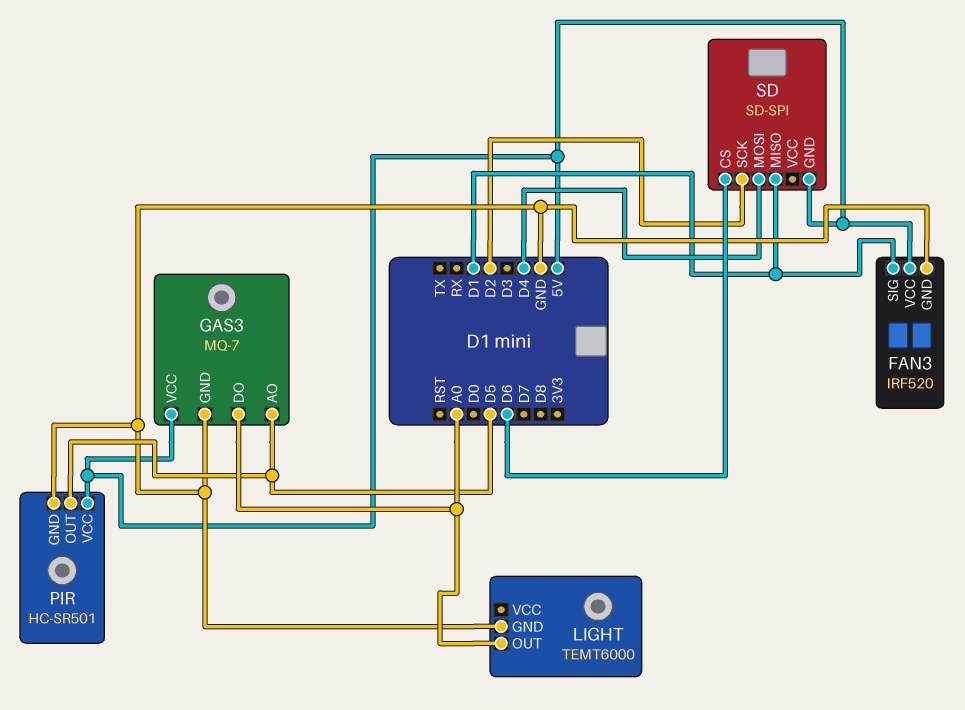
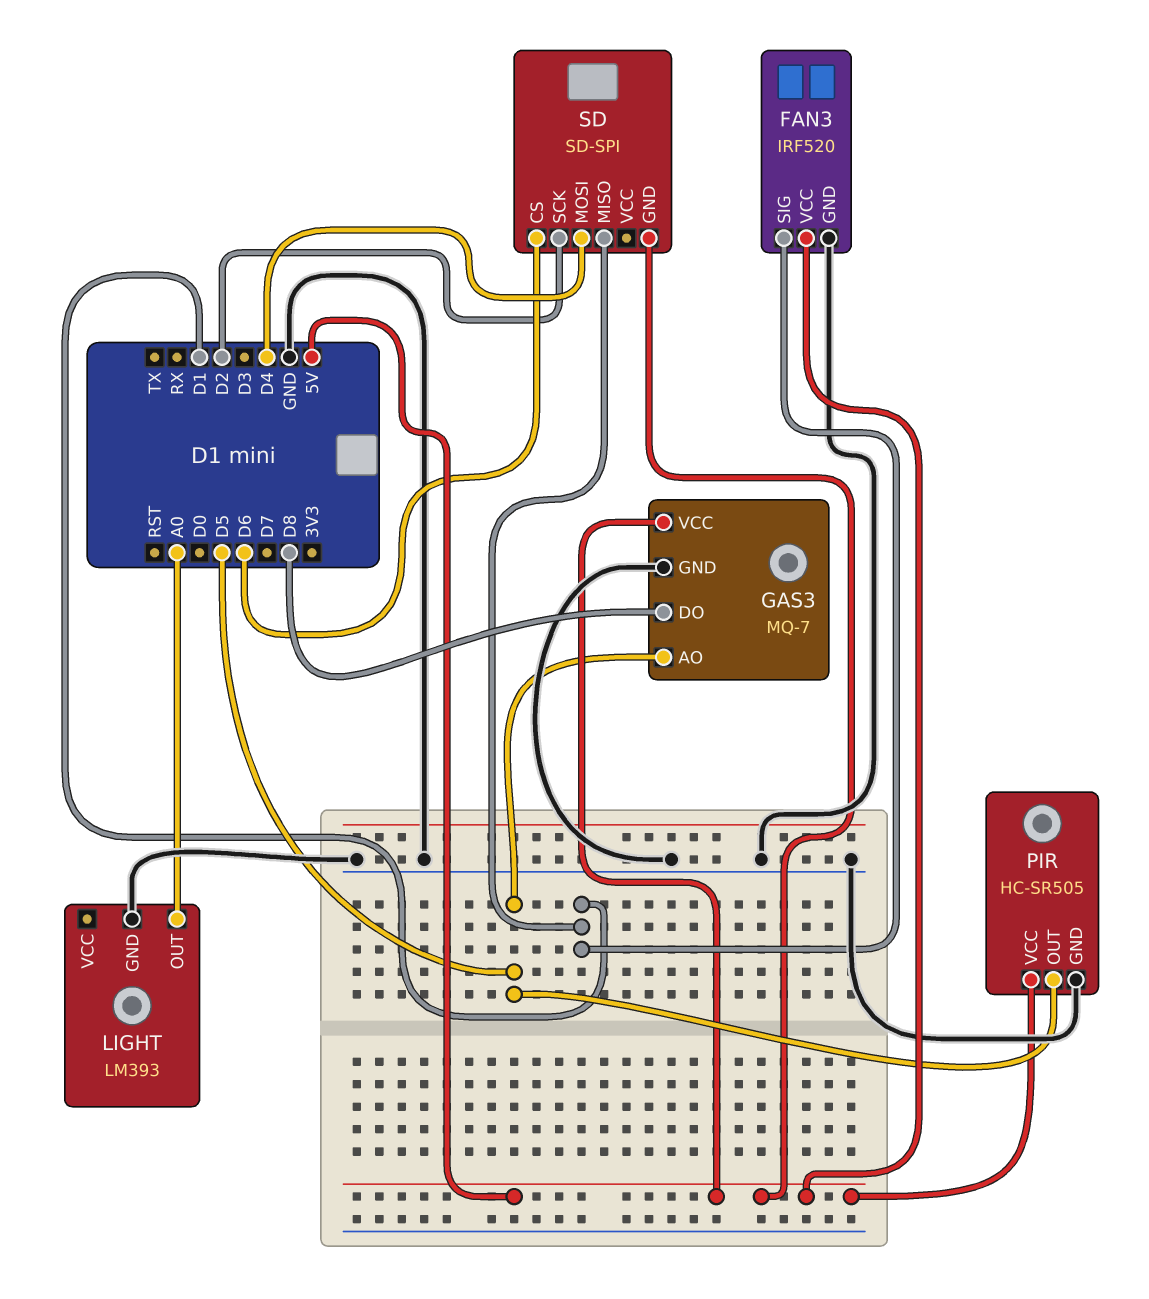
GAS3 pin DO: A0 -> D8
LIGHT: TEMT6000 -> LM393
PIR: HC-SR501 -> HC-SR505

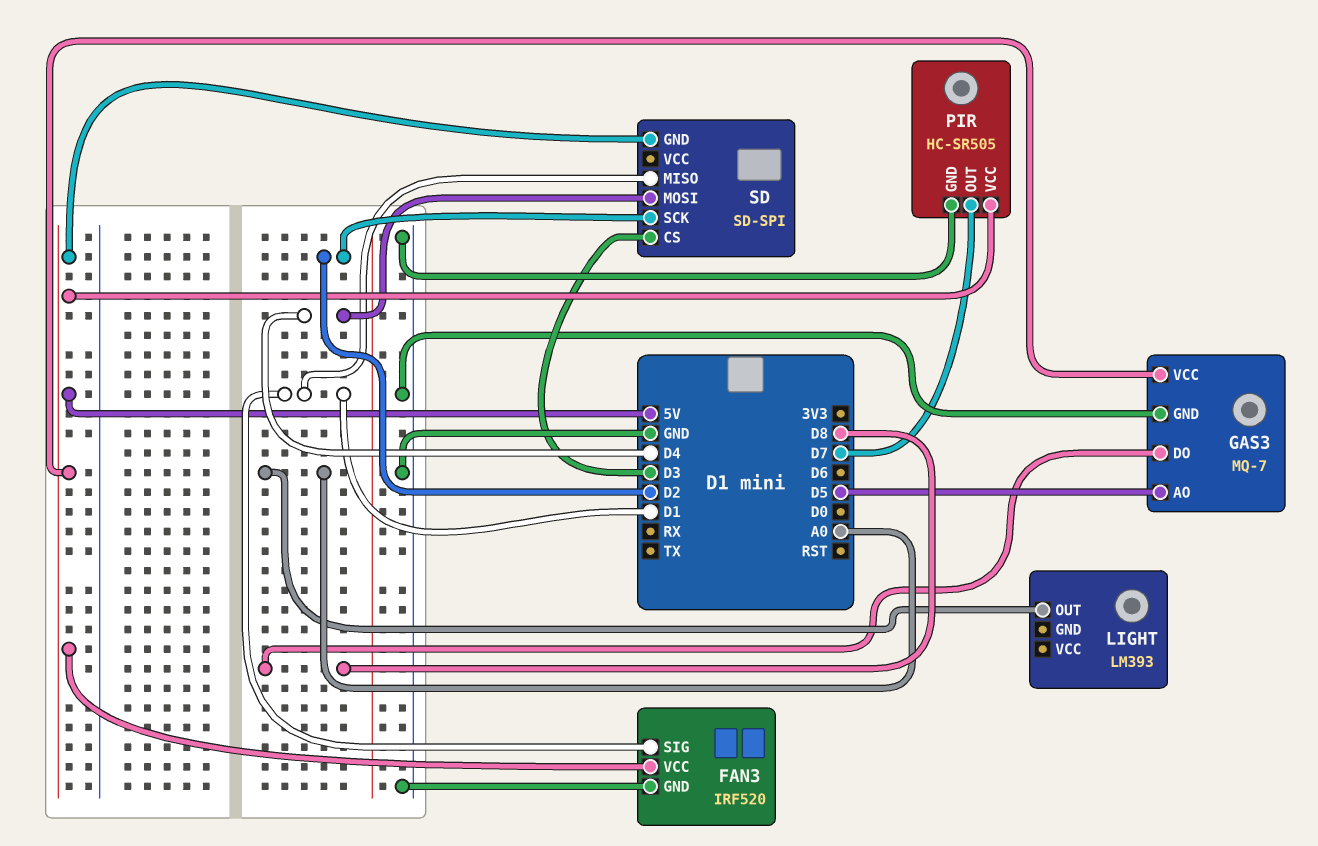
LIGHT pin GND: GND -> none
PIR pin OUT: D5 -> D7
SD pin CS: D6 -> D3

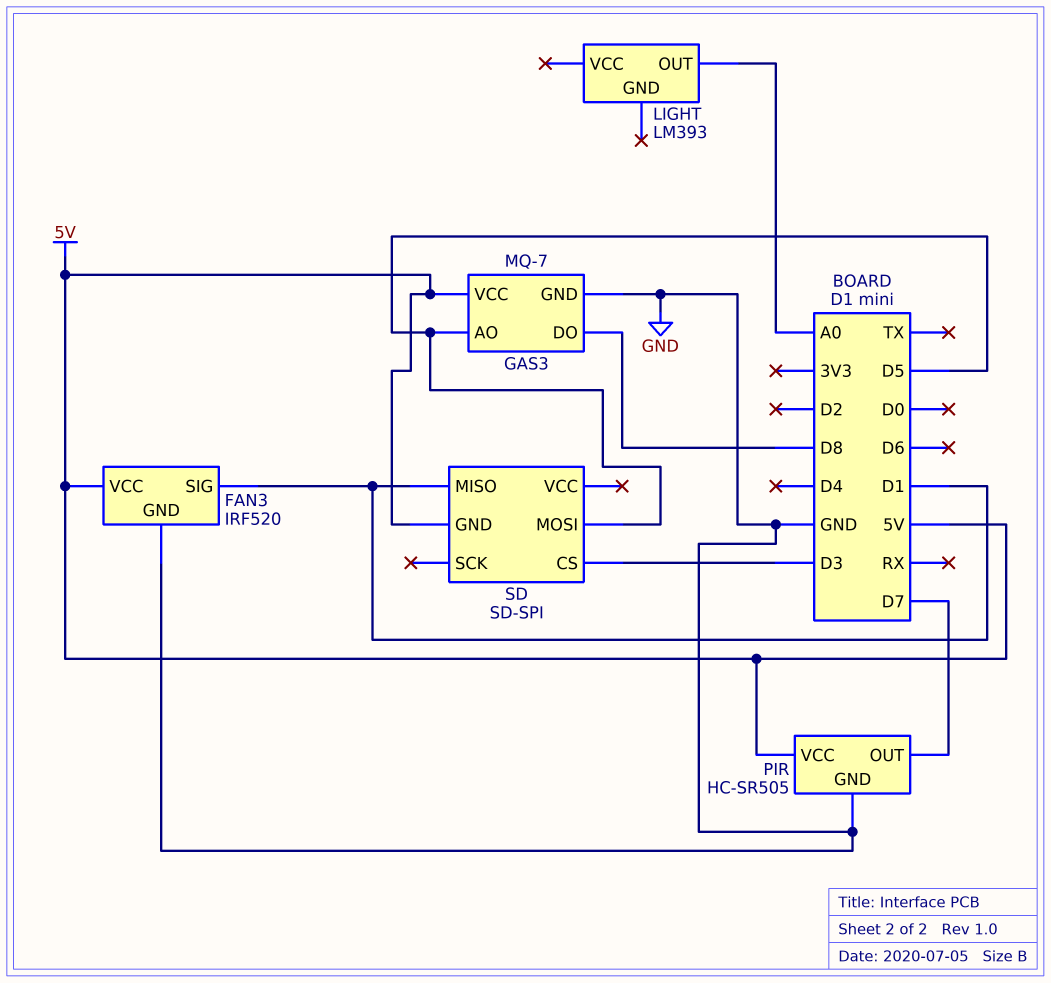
SD pin MOSI: D4 -> D5
SD pin SCK: D2 -> none

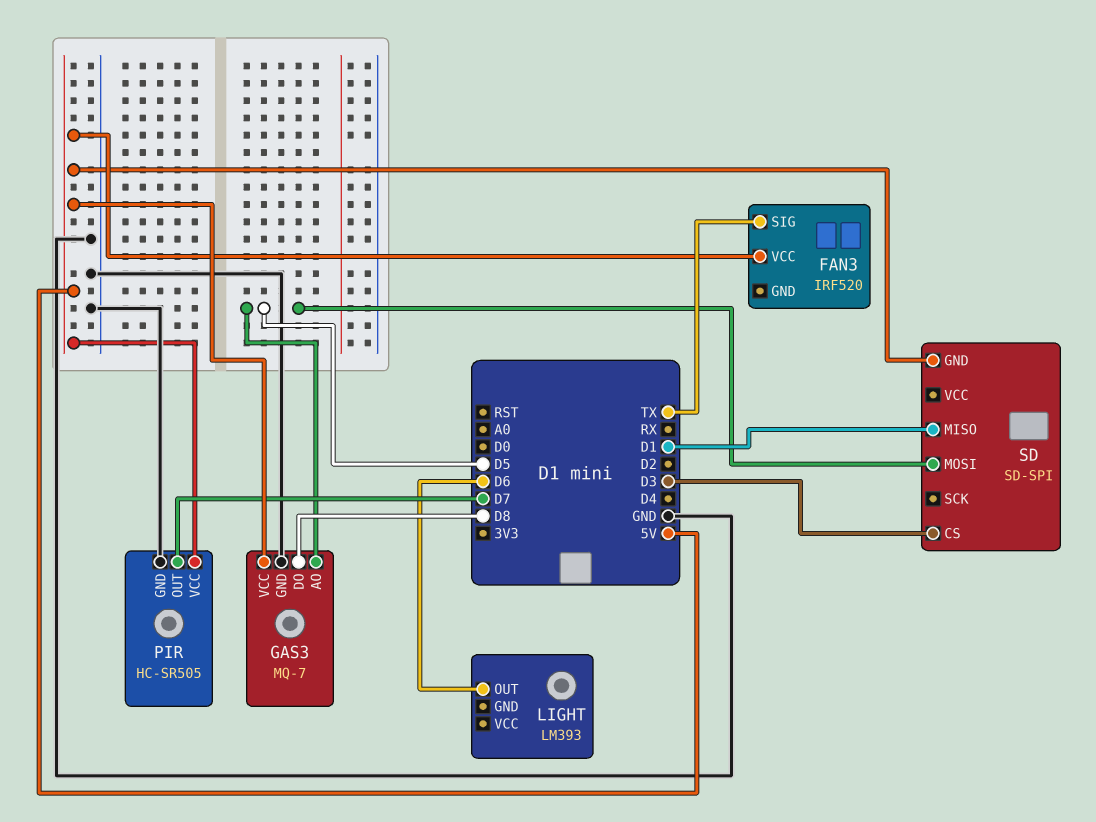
FAN3 pin GND: GND -> none
FAN3 pin SIG: D1 -> TX
LIGHT pin OUT: A0 -> D6

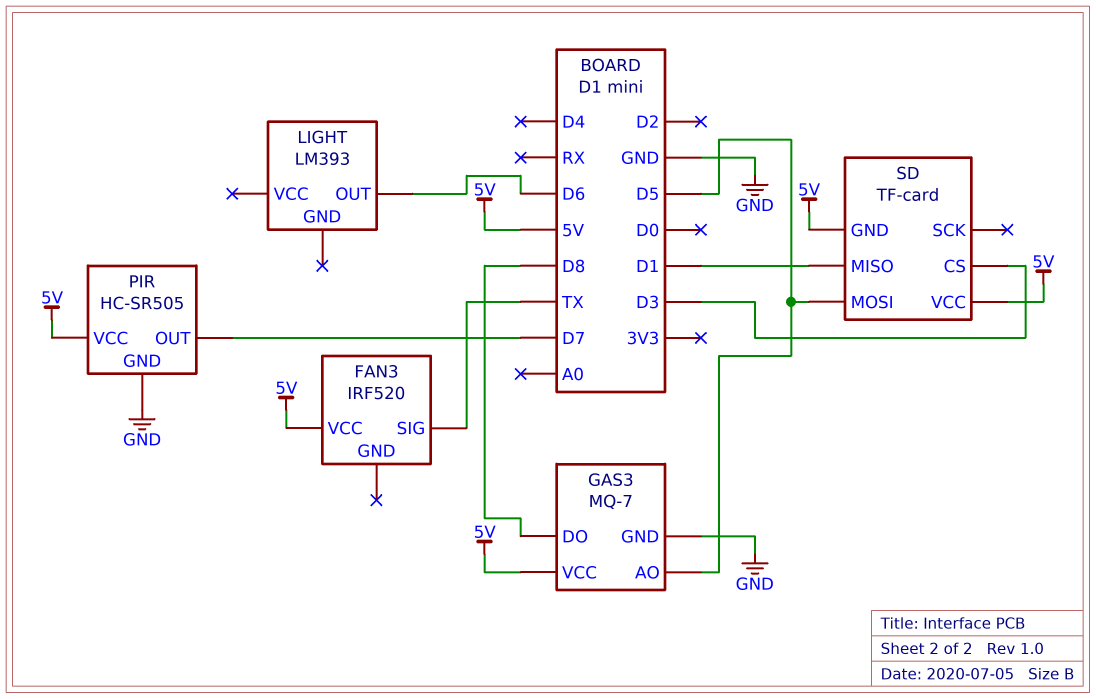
SD: SD-SPI -> TF-card
SD pin VCC: none -> 5V

